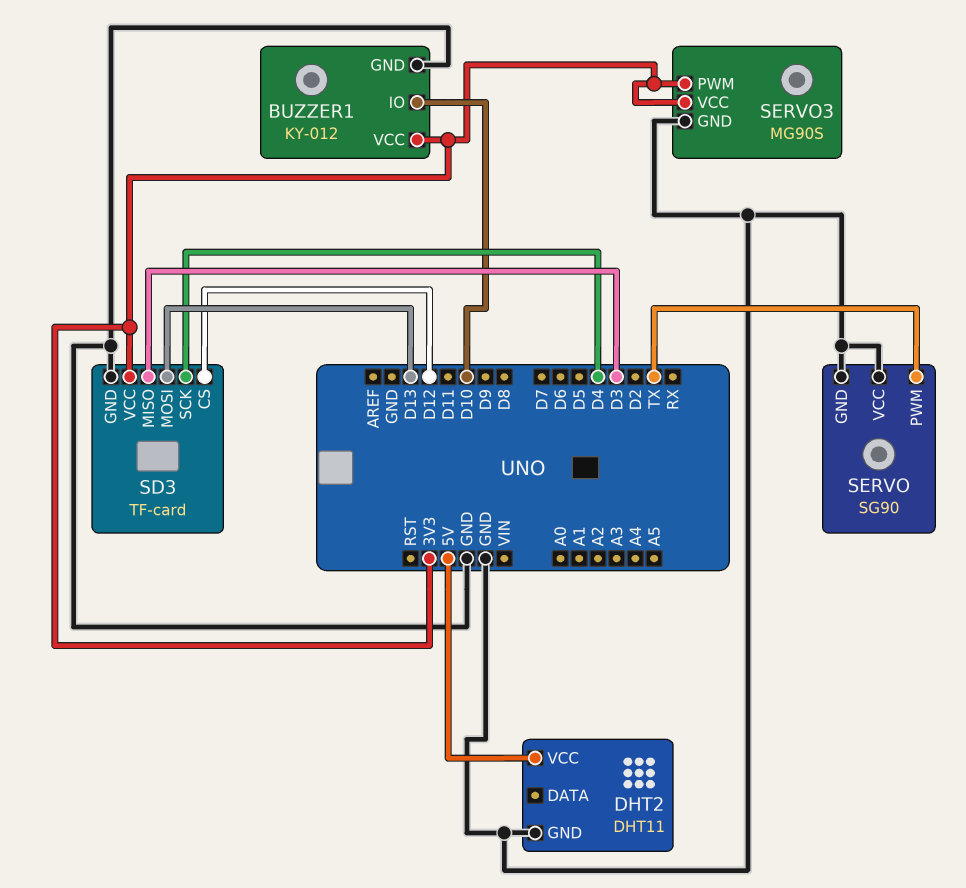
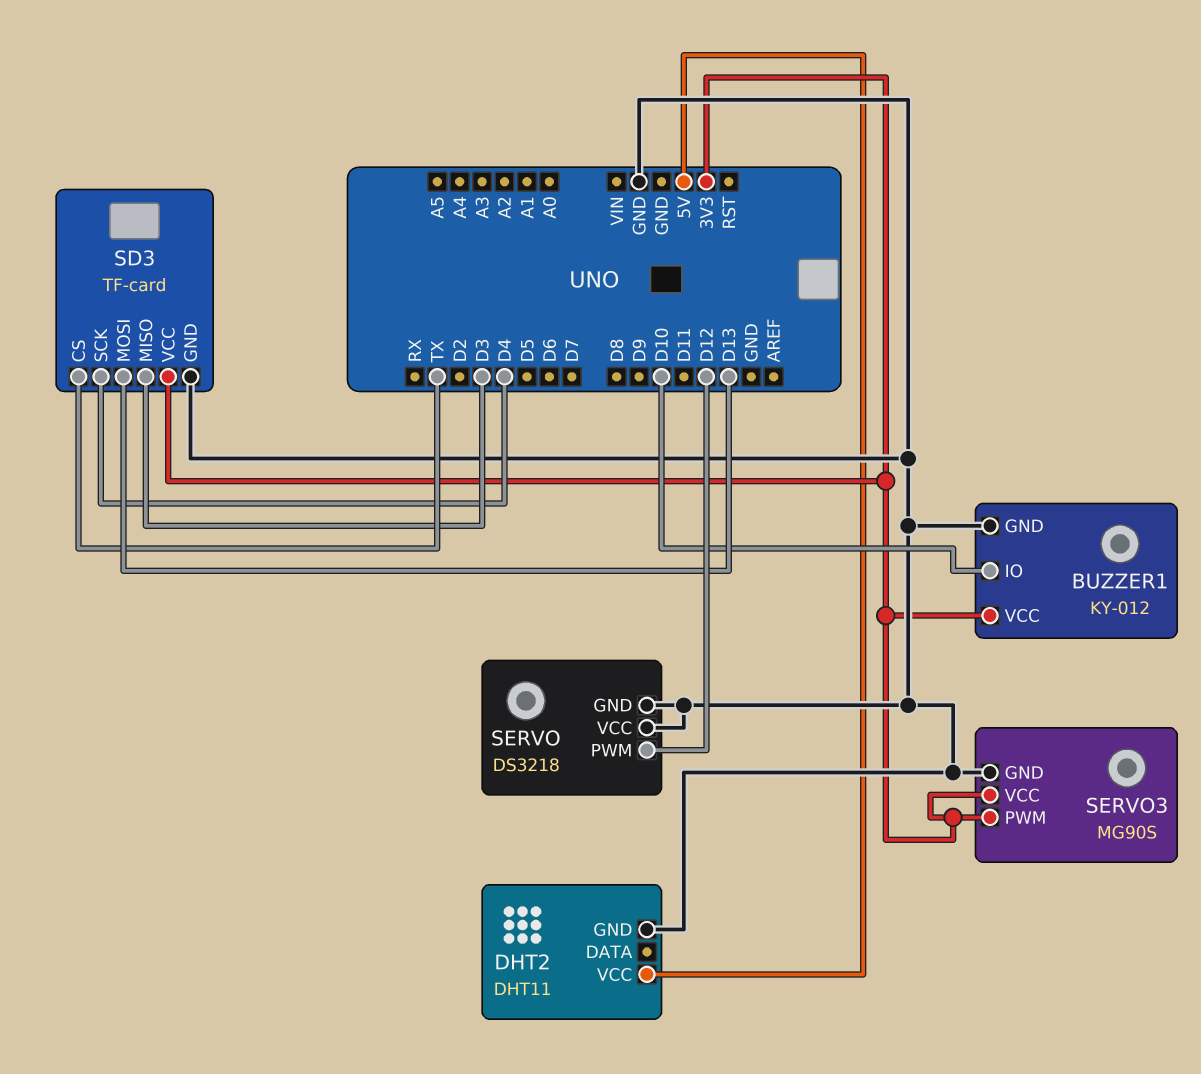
SD3 pin CS: D12 -> TX
SERVO: SG90 -> DS3218
SERVO pin PWM: TX -> D12

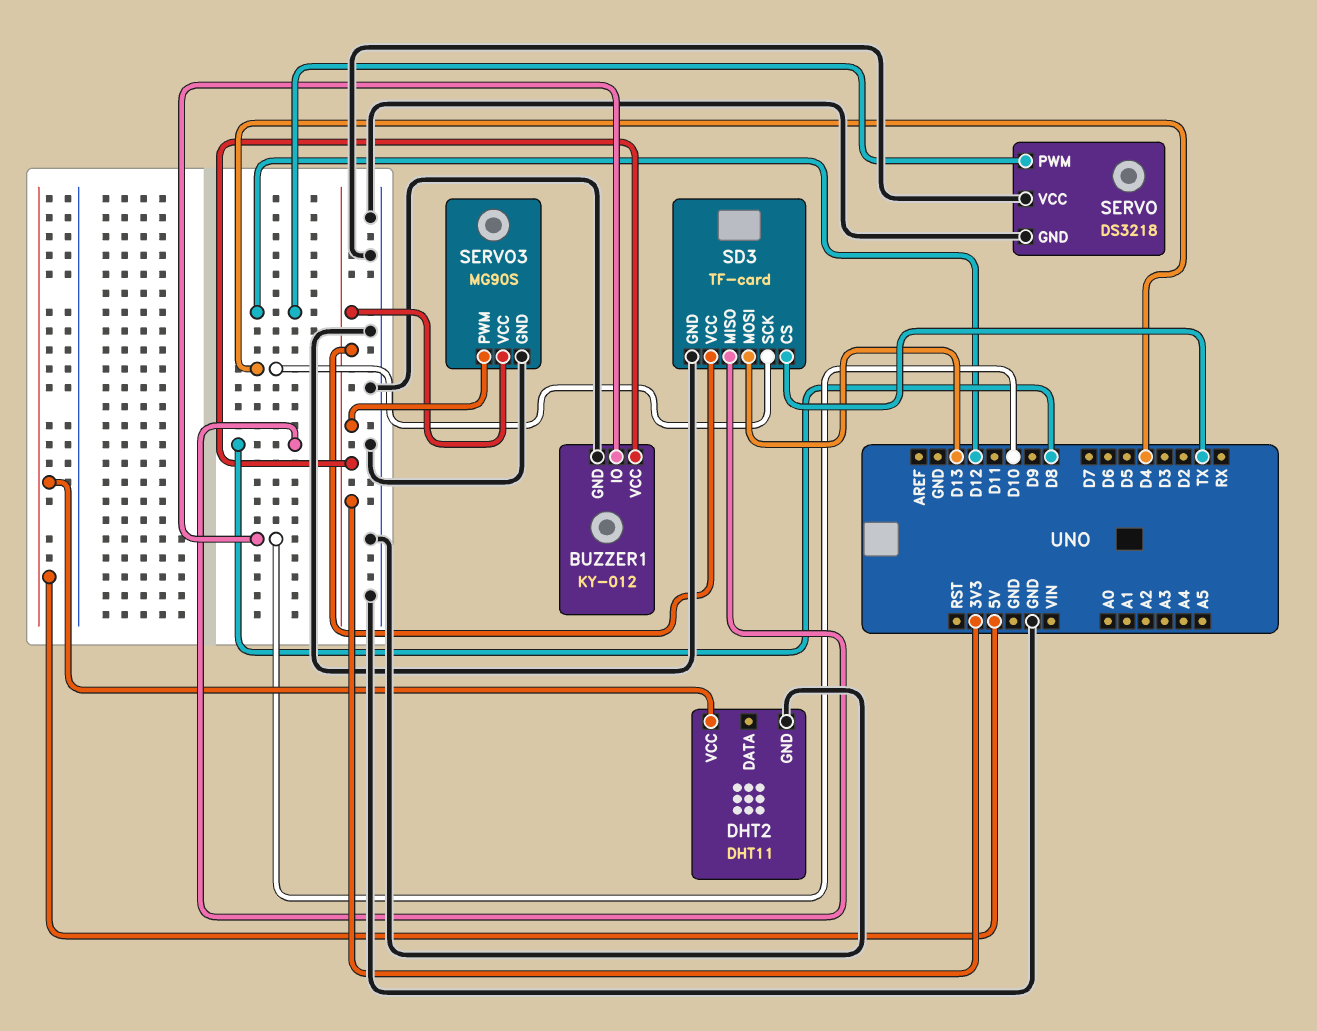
SD3 pin MISO: D3 -> D8

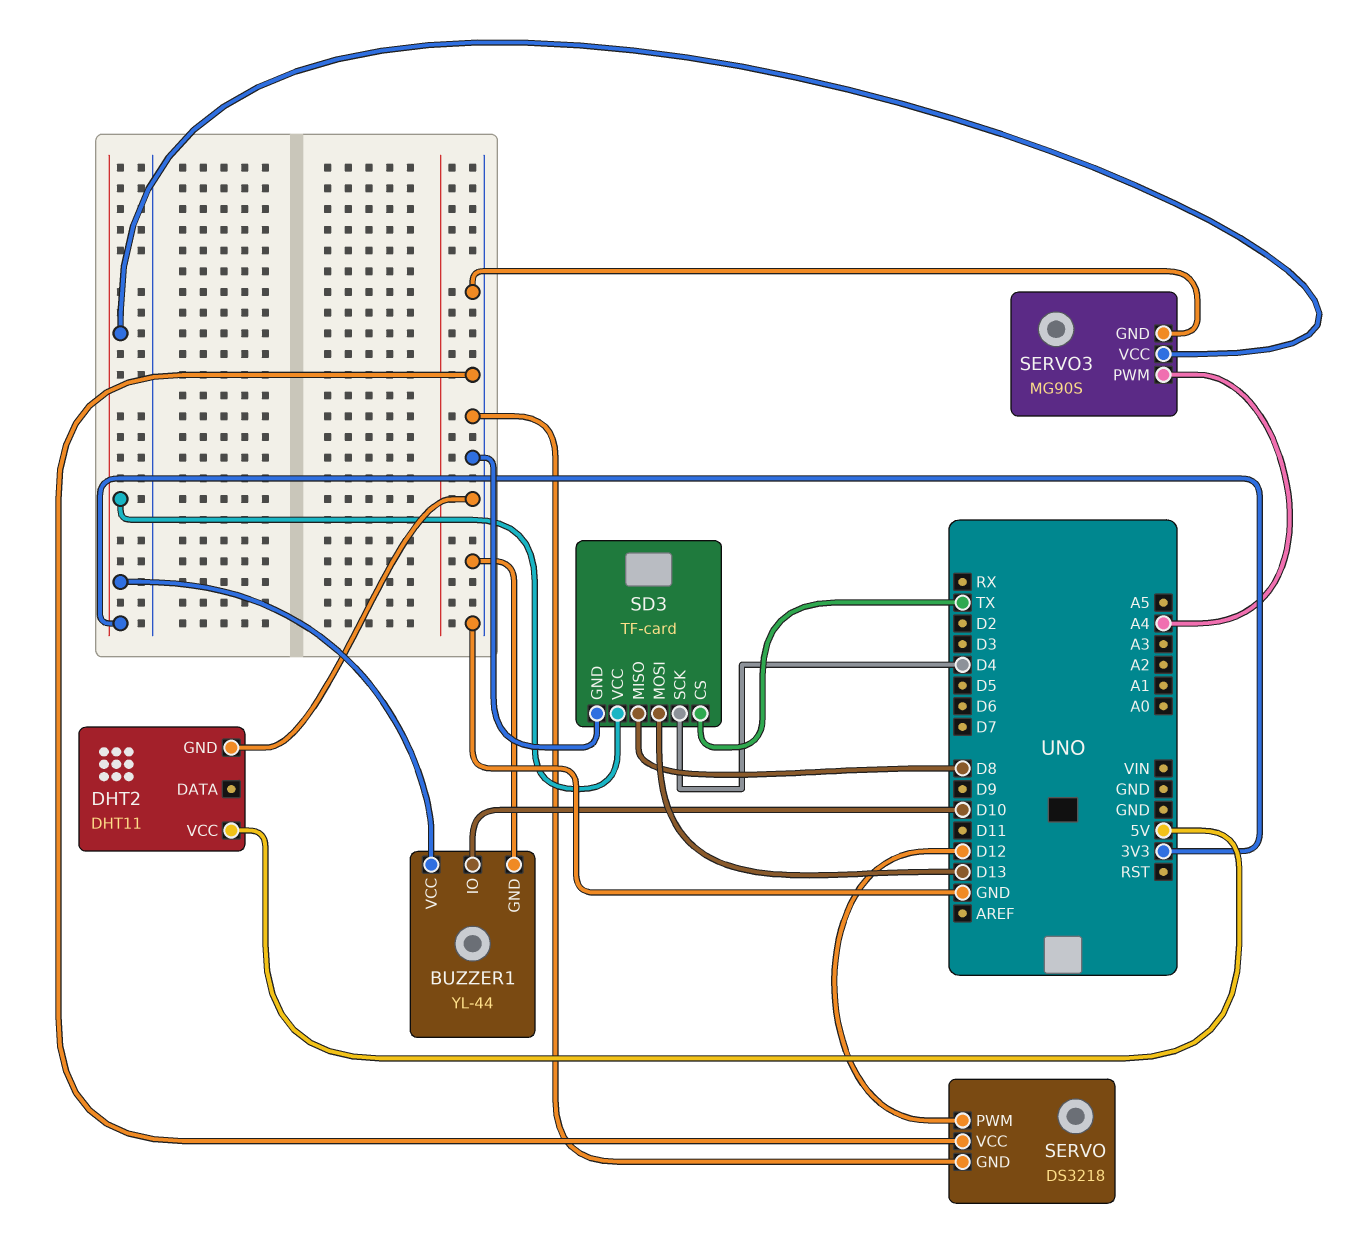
BUZZER1: KY-012 -> YL-44
SERVO3 pin PWM: 3V3 -> A4

